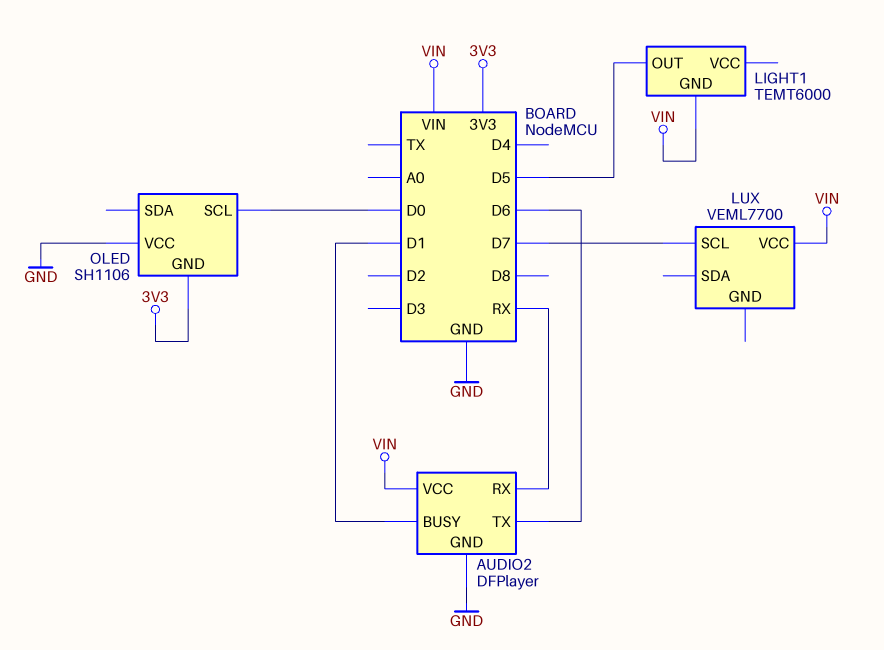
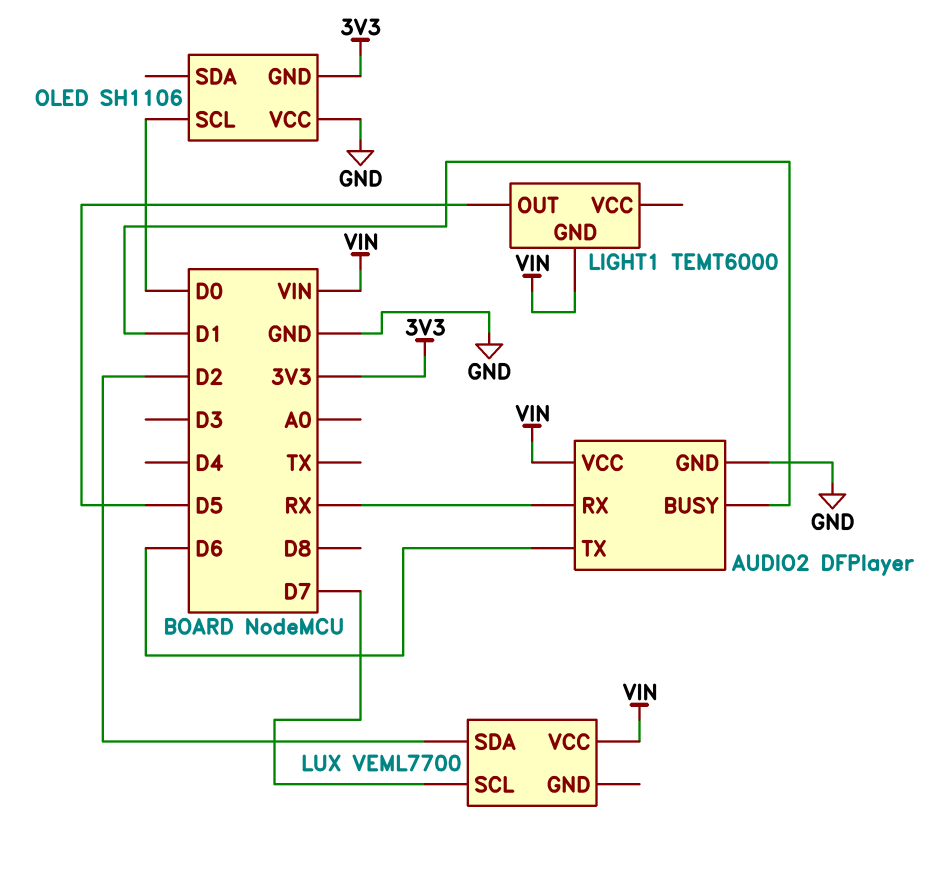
LUX pin SDA: none -> D2

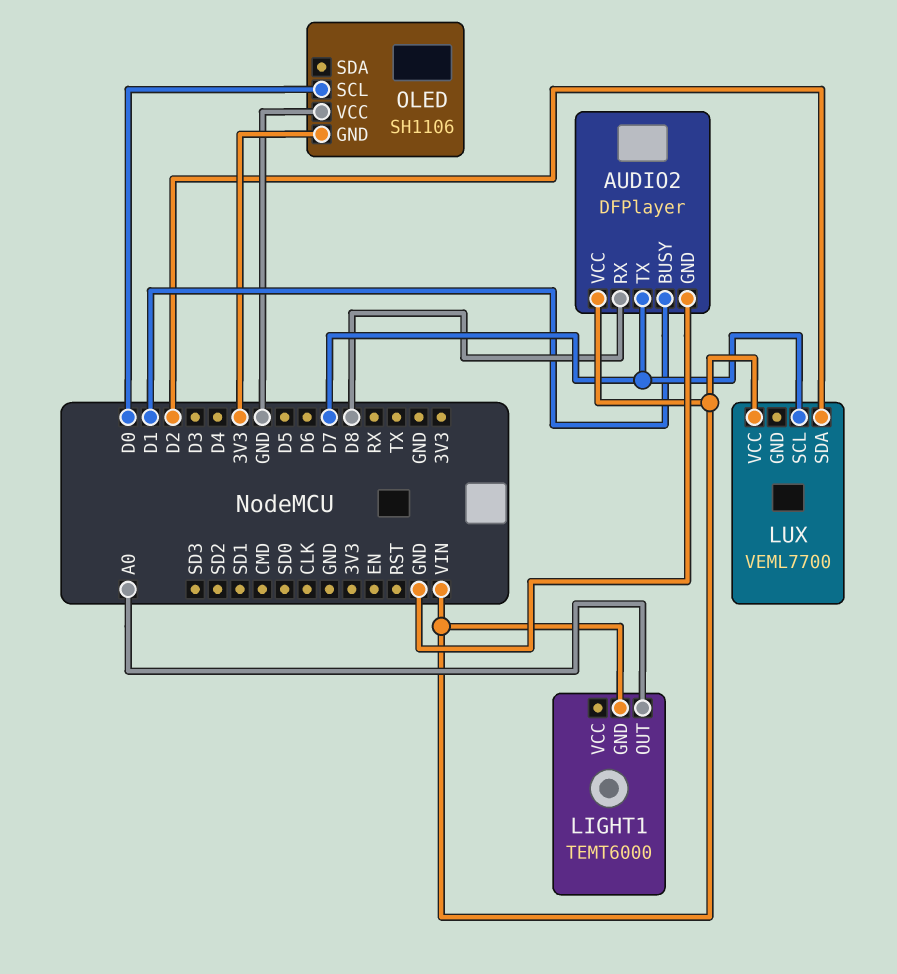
AUDIO2 pin RX: RX -> D8
AUDIO2 pin TX: D6 -> D7
LIGHT1 pin OUT: D5 -> A0

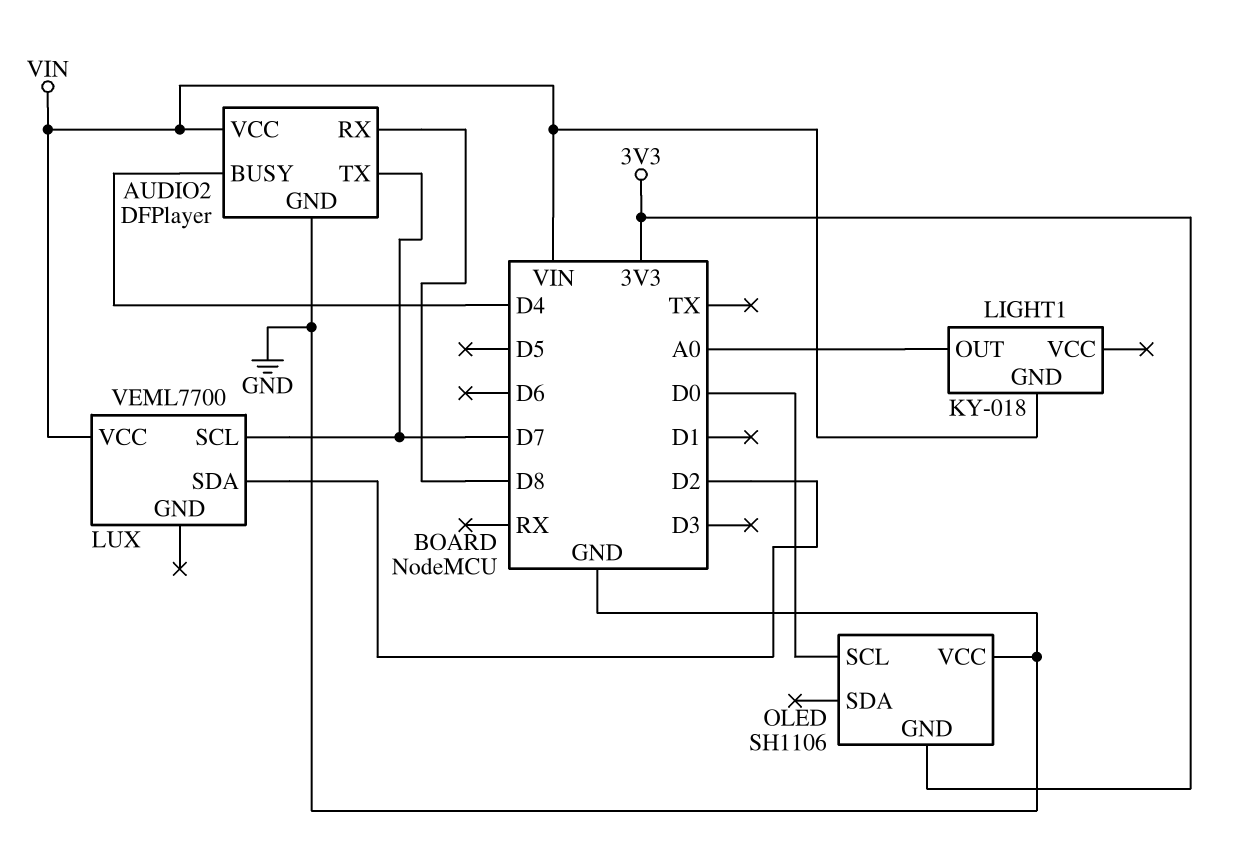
AUDIO2 pin BUSY: D1 -> D4
LIGHT1: TEMT6000 -> KY-018

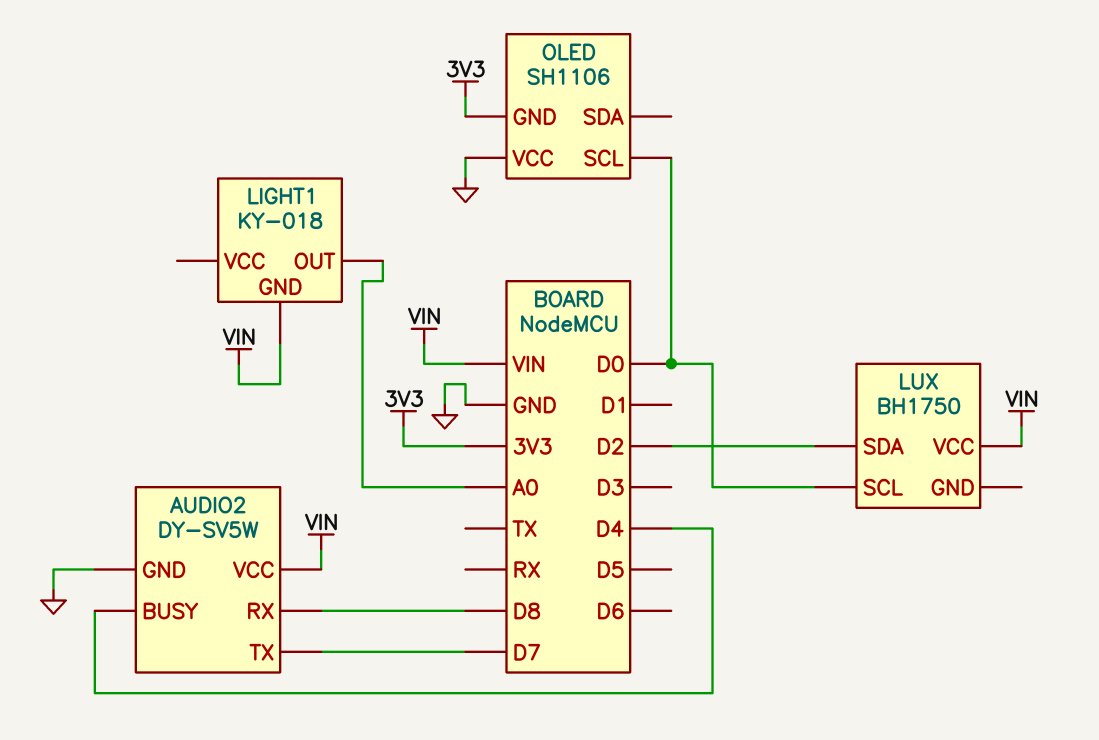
AUDIO2: DFPlayer -> DY-SV5W
LUX: VEML7700 -> BH1750
LUX pin SCL: D7 -> D0

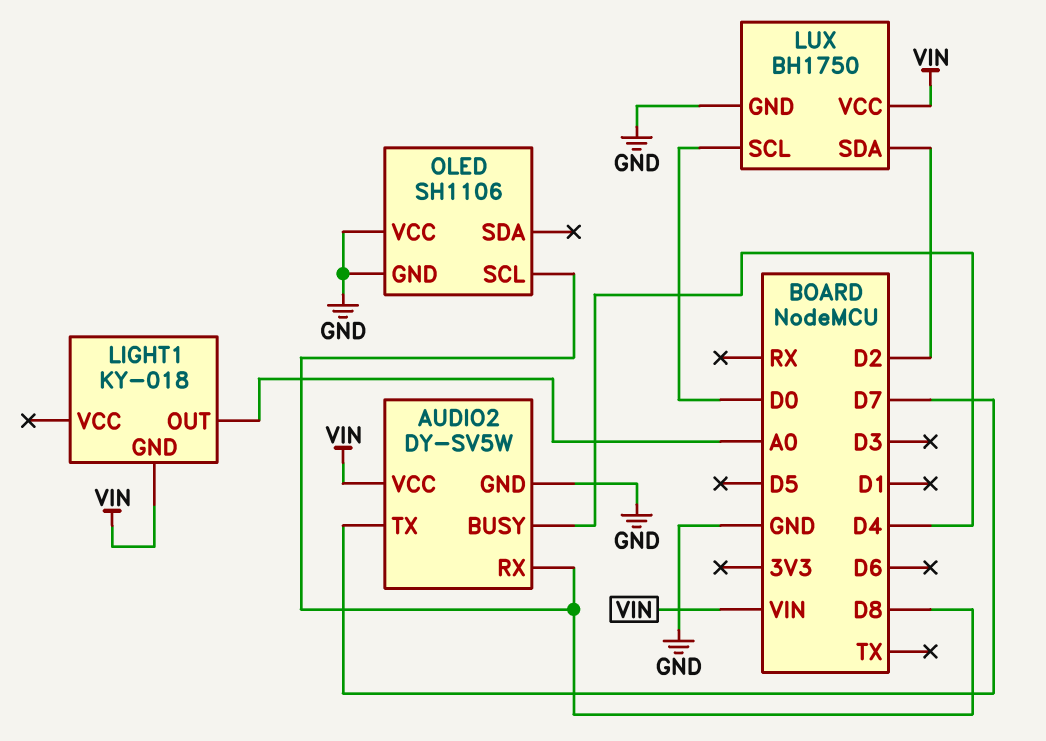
LUX pin GND: none -> GND
OLED pin GND: 3V3 -> GND
OLED pin SCL: D0 -> D8

